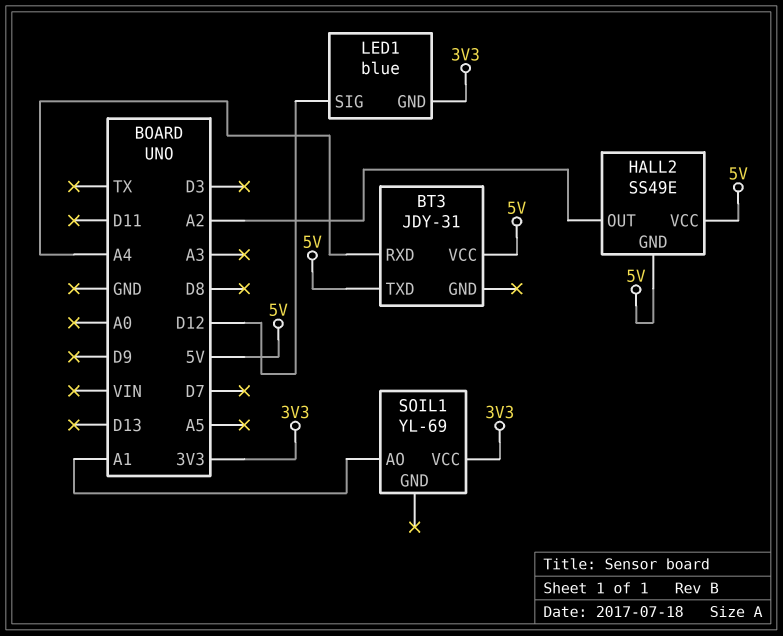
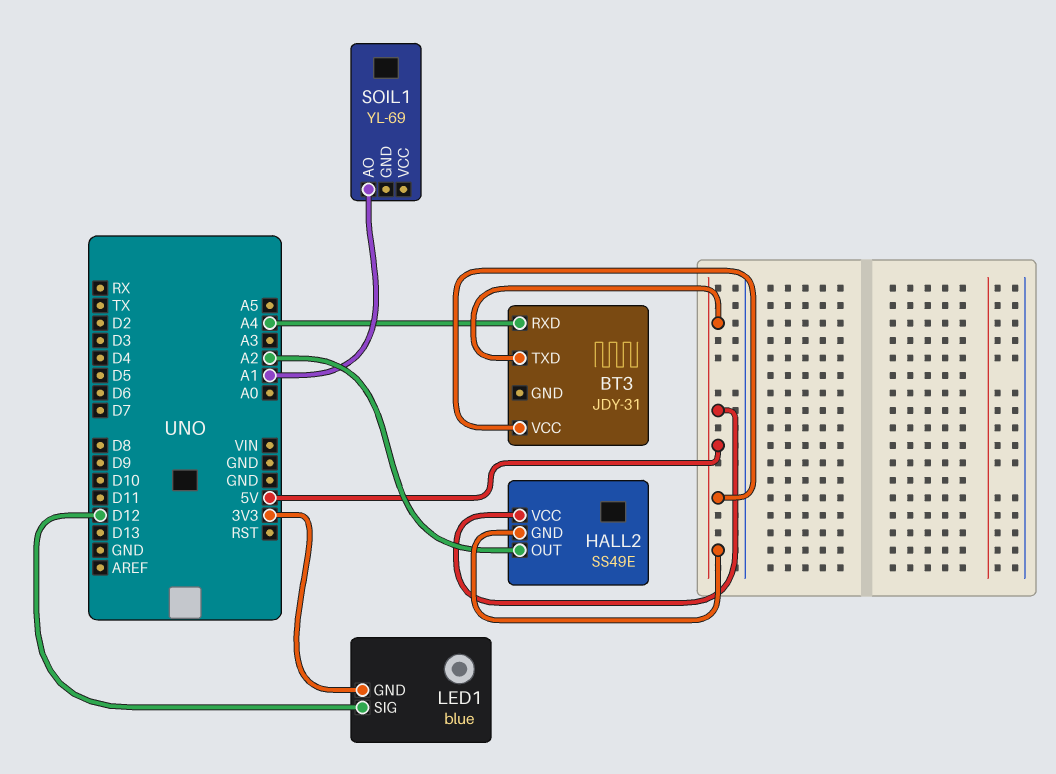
SOIL1 pin VCC: 3V3 -> none

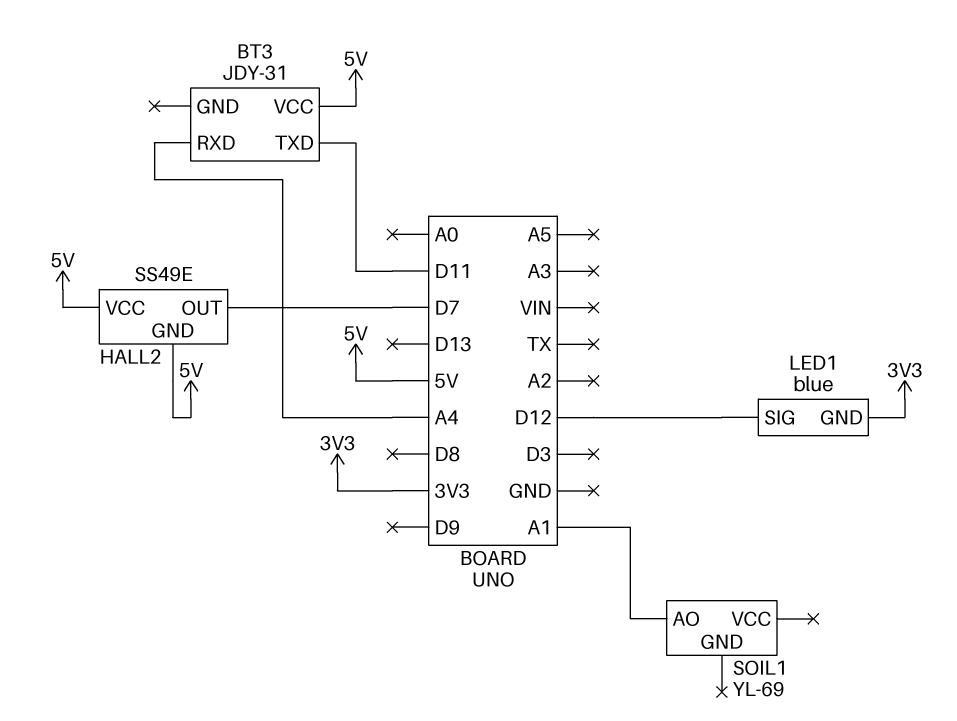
BT3 pin TXD: 5V -> D11
HALL2 pin OUT: A2 -> D7

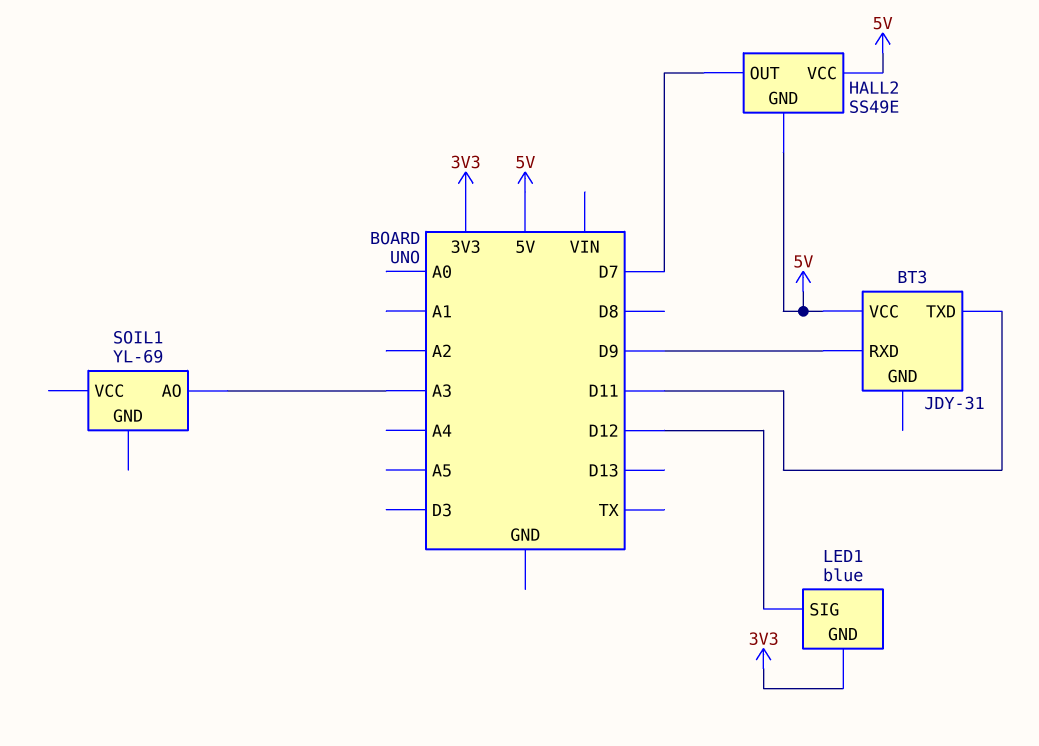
BT3 pin RXD: A4 -> D9
SOIL1 pin AO: A1 -> A3

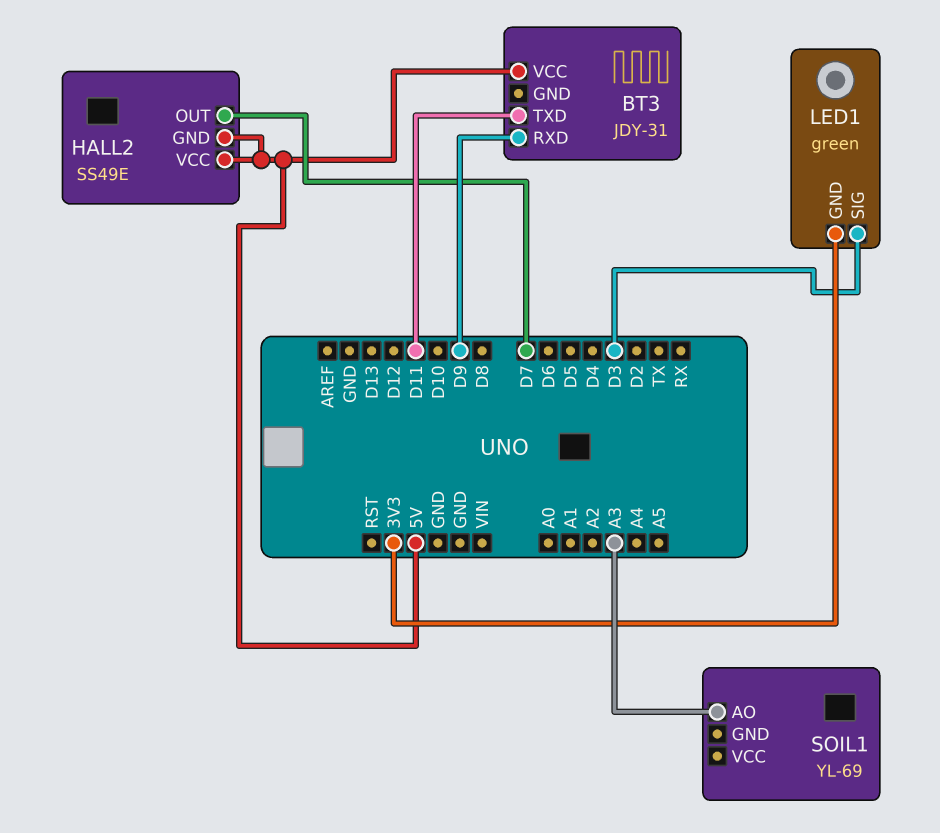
LED1: blue -> green
LED1 pin SIG: D12 -> D3

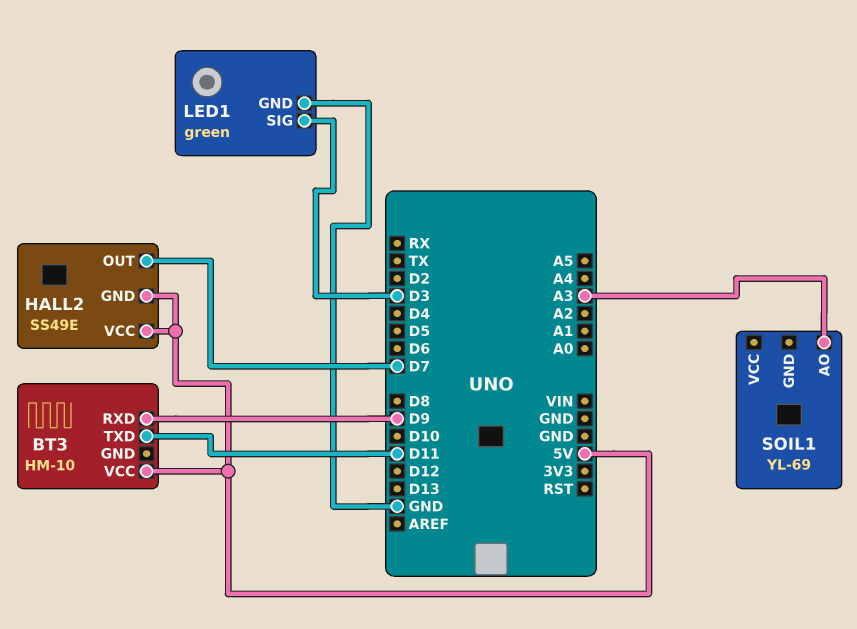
BT3: JDY-31 -> HM-10
LED1 pin GND: 3V3 -> GND

